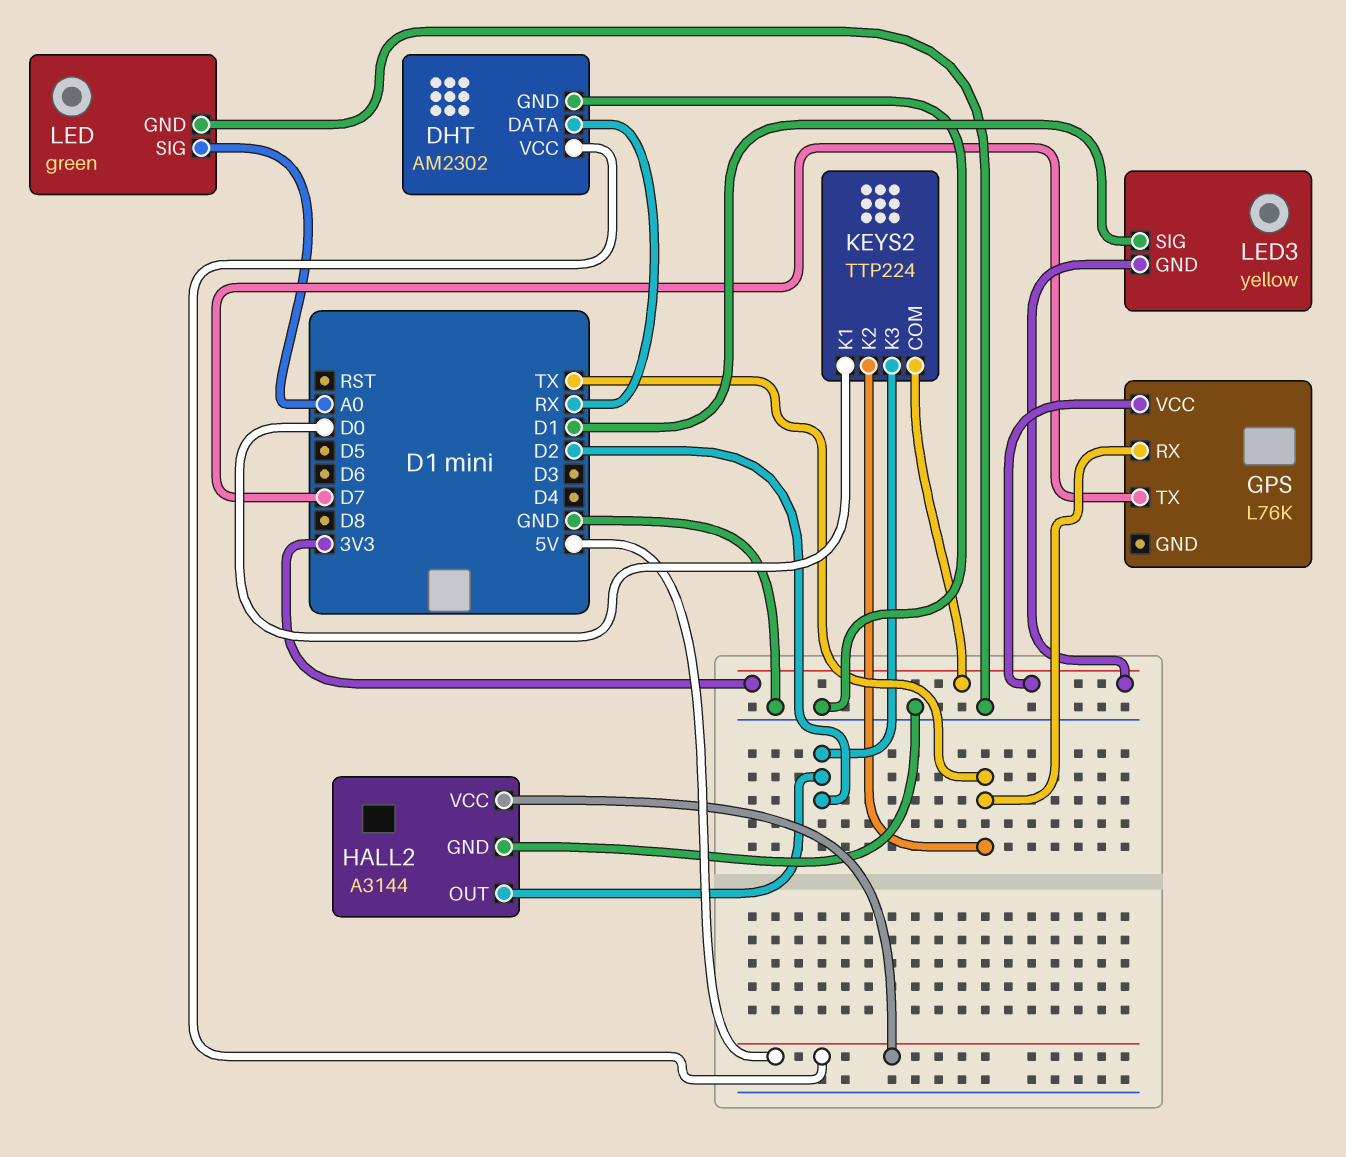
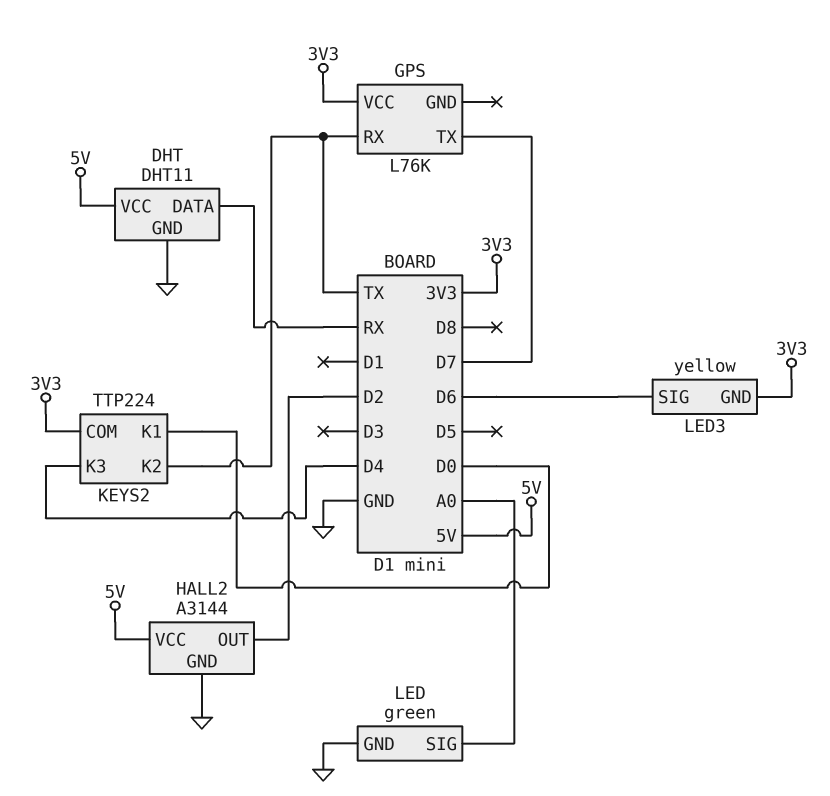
DHT: AM2302 -> DHT11
KEYS2 pin K3: D2 -> D4
LED3 pin SIG: D1 -> D6

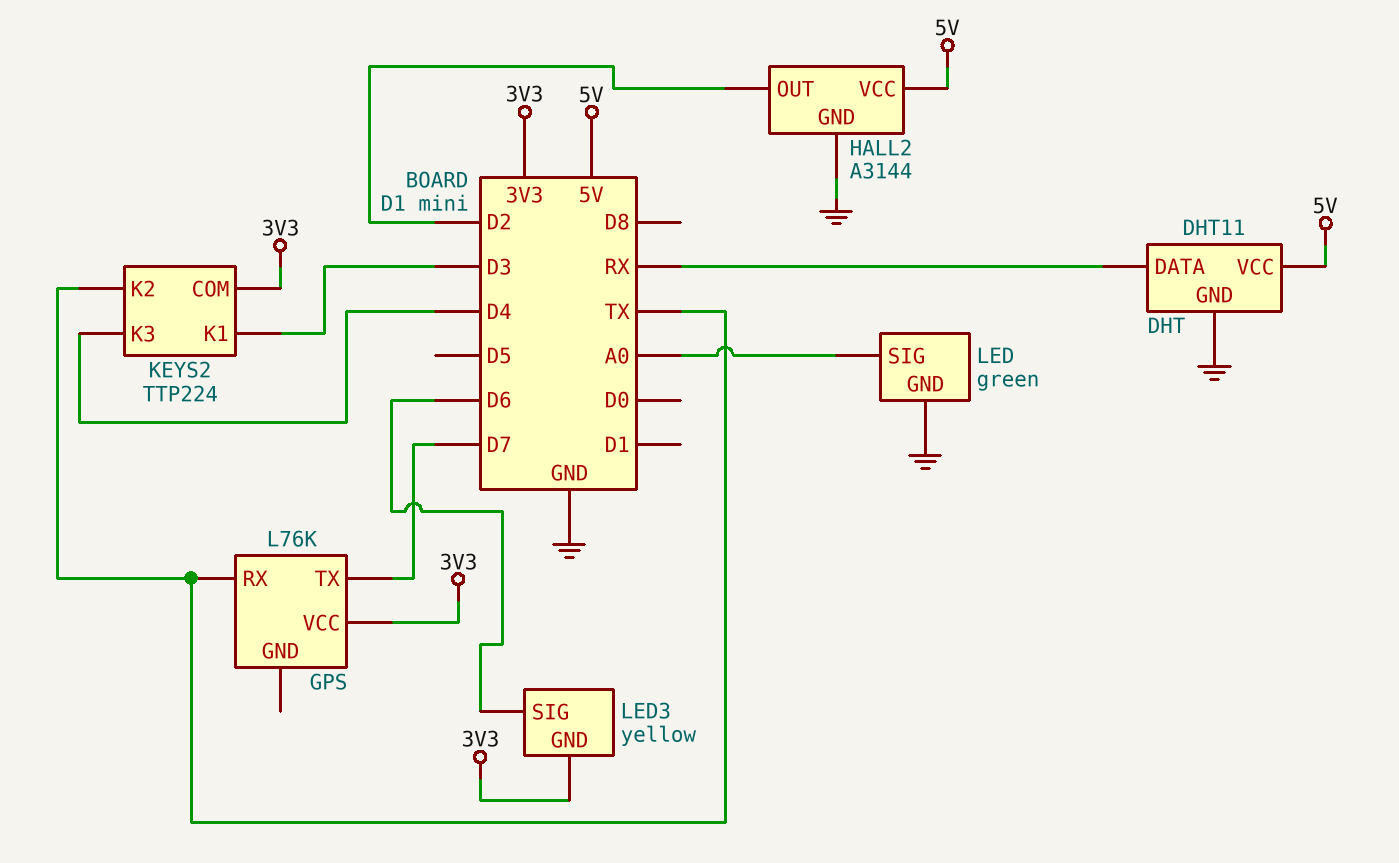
KEYS2 pin K1: D0 -> D3

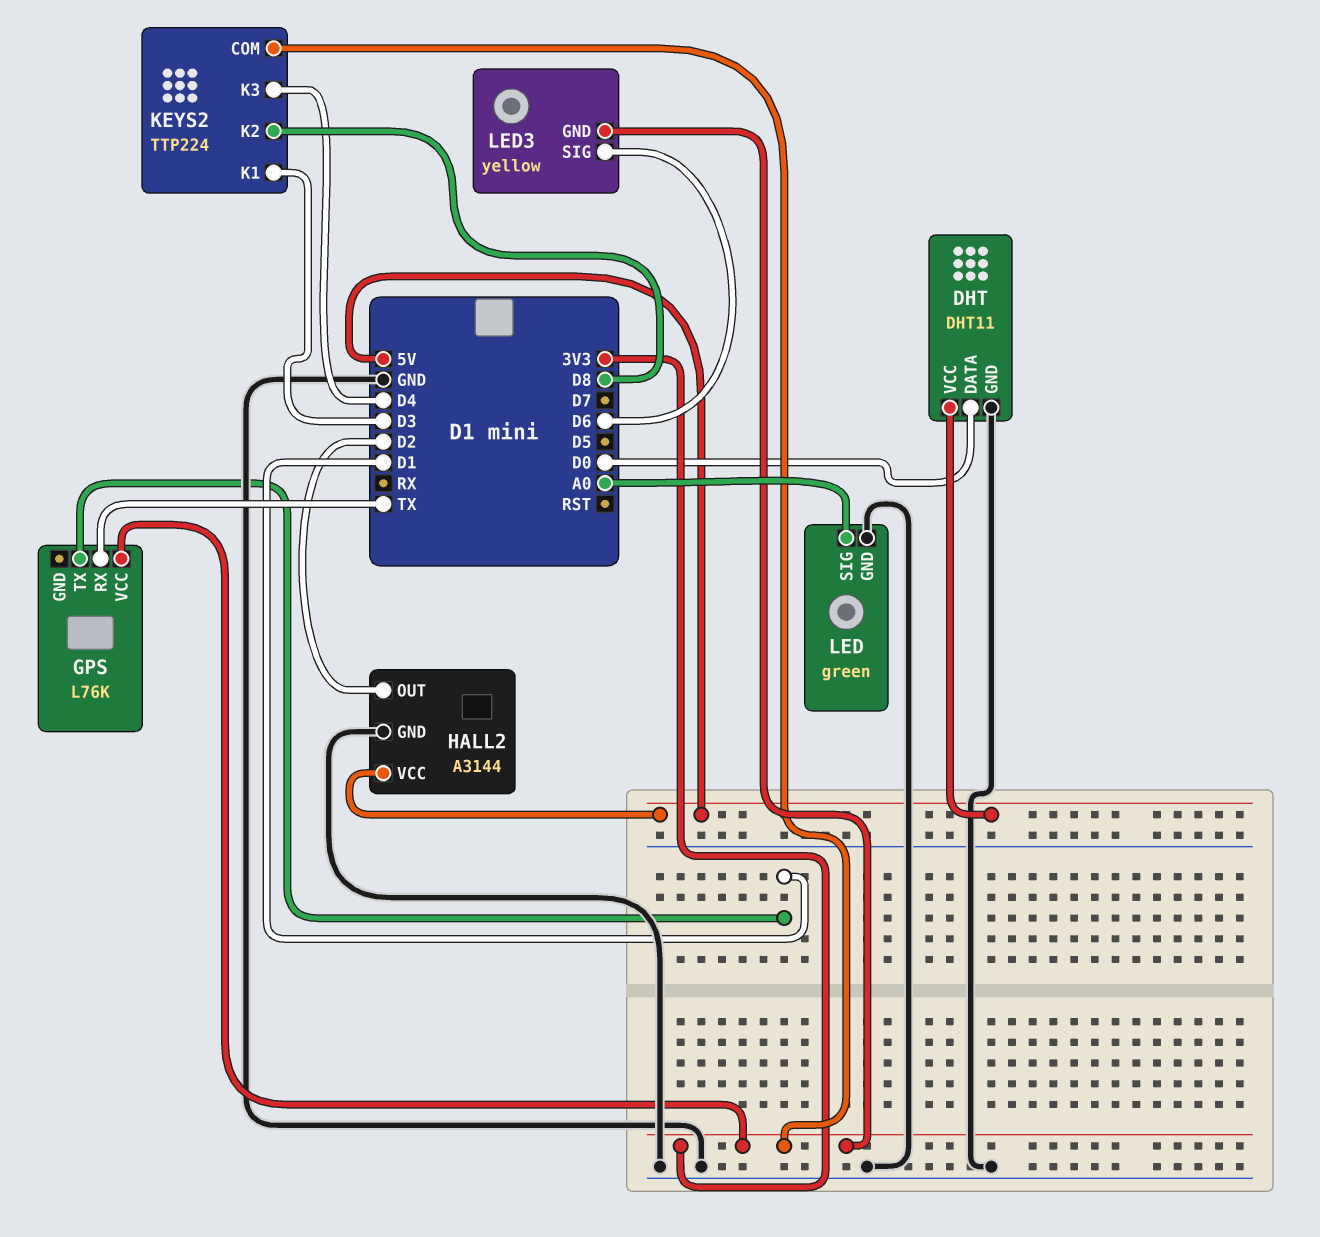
DHT pin DATA: RX -> D0
GPS pin TX: D7 -> D1
KEYS2 pin K2: TX -> D8

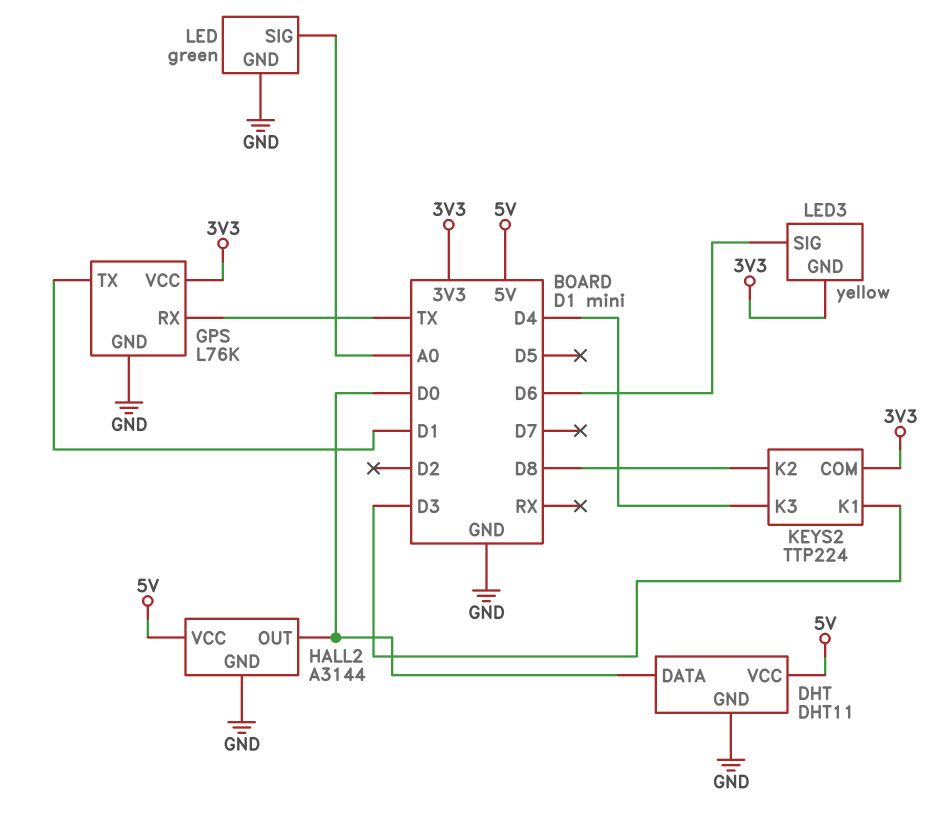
GPS pin GND: none -> GND
HALL2 pin OUT: D2 -> D0

